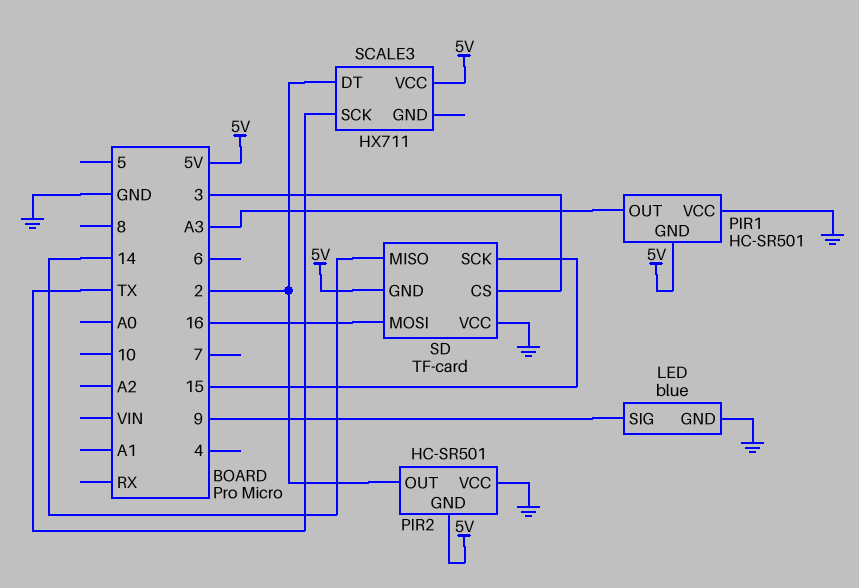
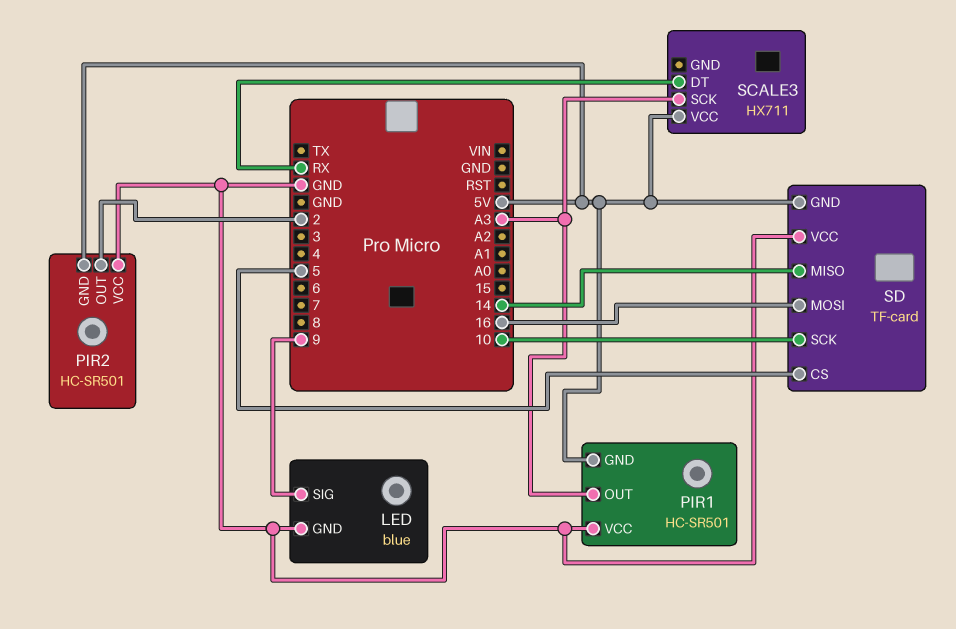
SCALE3 pin DT: 2 -> RX
SCALE3 pin SCK: TX -> A3
SD pin CS: 3 -> 5
SD pin SCK: 15 -> 10

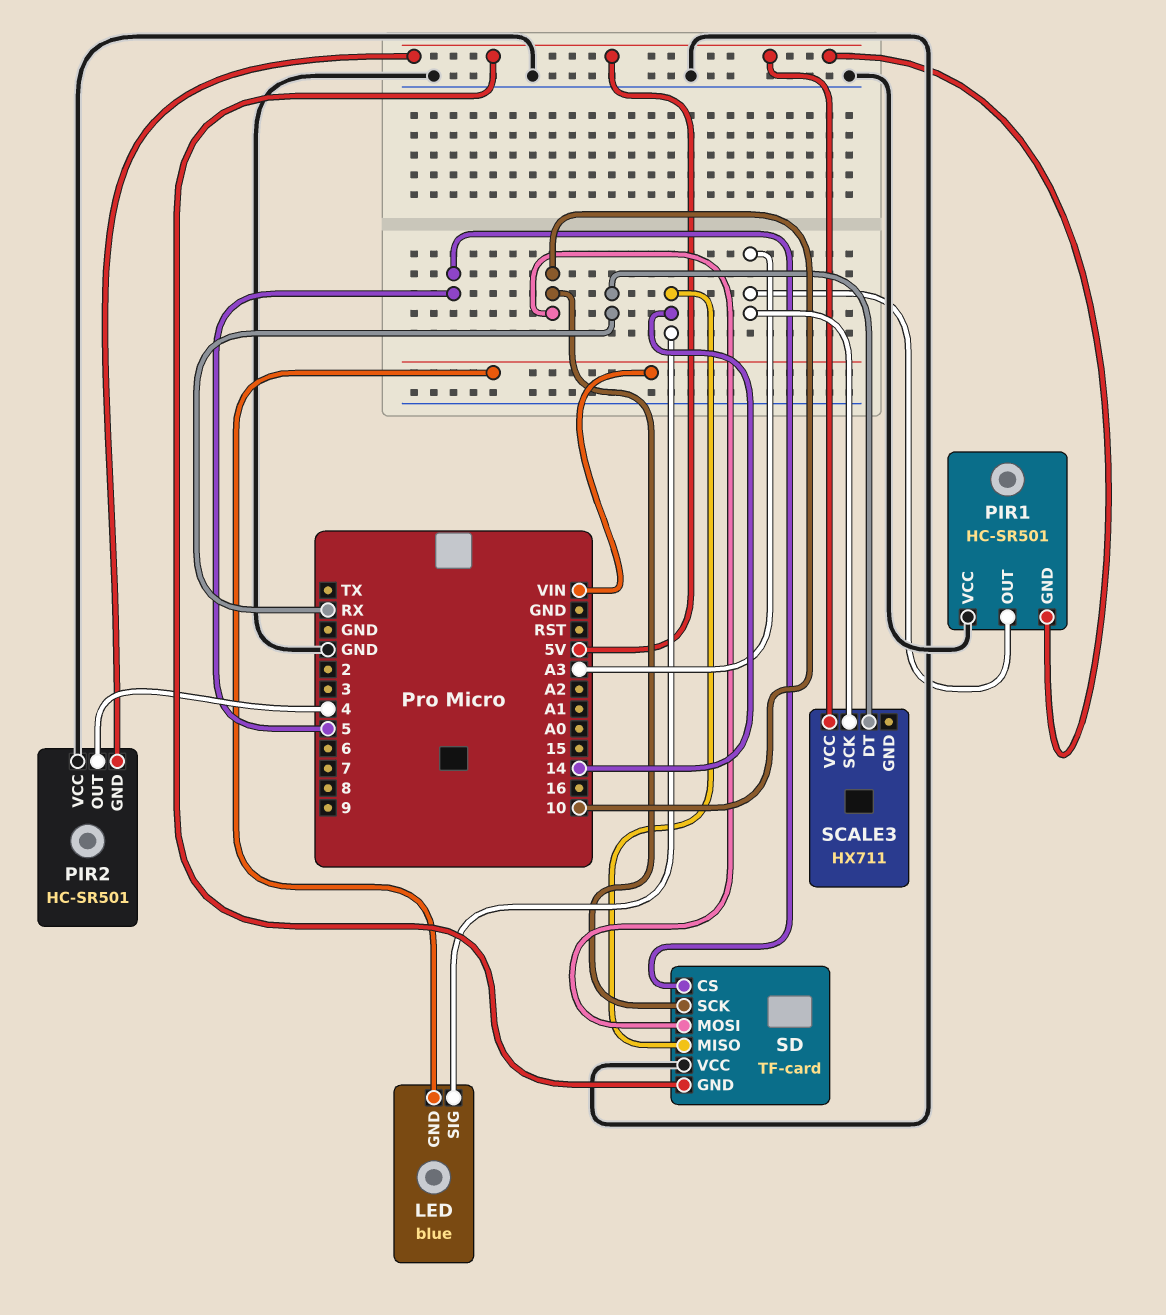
LED pin GND: GND -> VIN
LED pin SIG: 9 -> 14
PIR2 pin OUT: 2 -> 4
SD pin MOSI: 16 -> 10

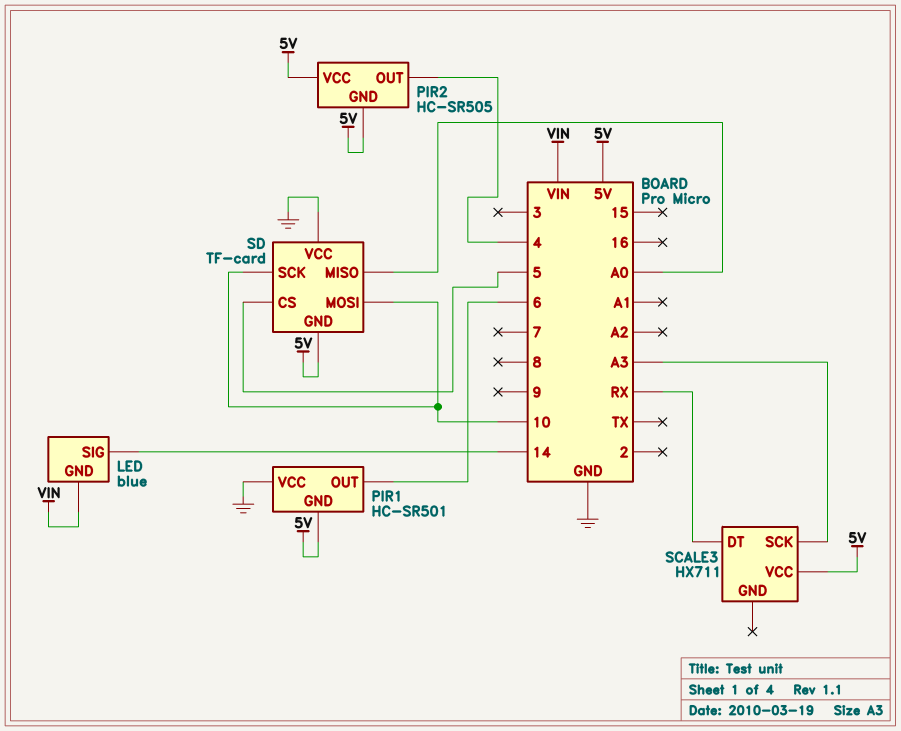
PIR1 pin OUT: A3 -> 6
PIR2: HC-SR501 -> HC-SR505
PIR2 pin VCC: GND -> 5V
SD pin MISO: 14 -> A0

